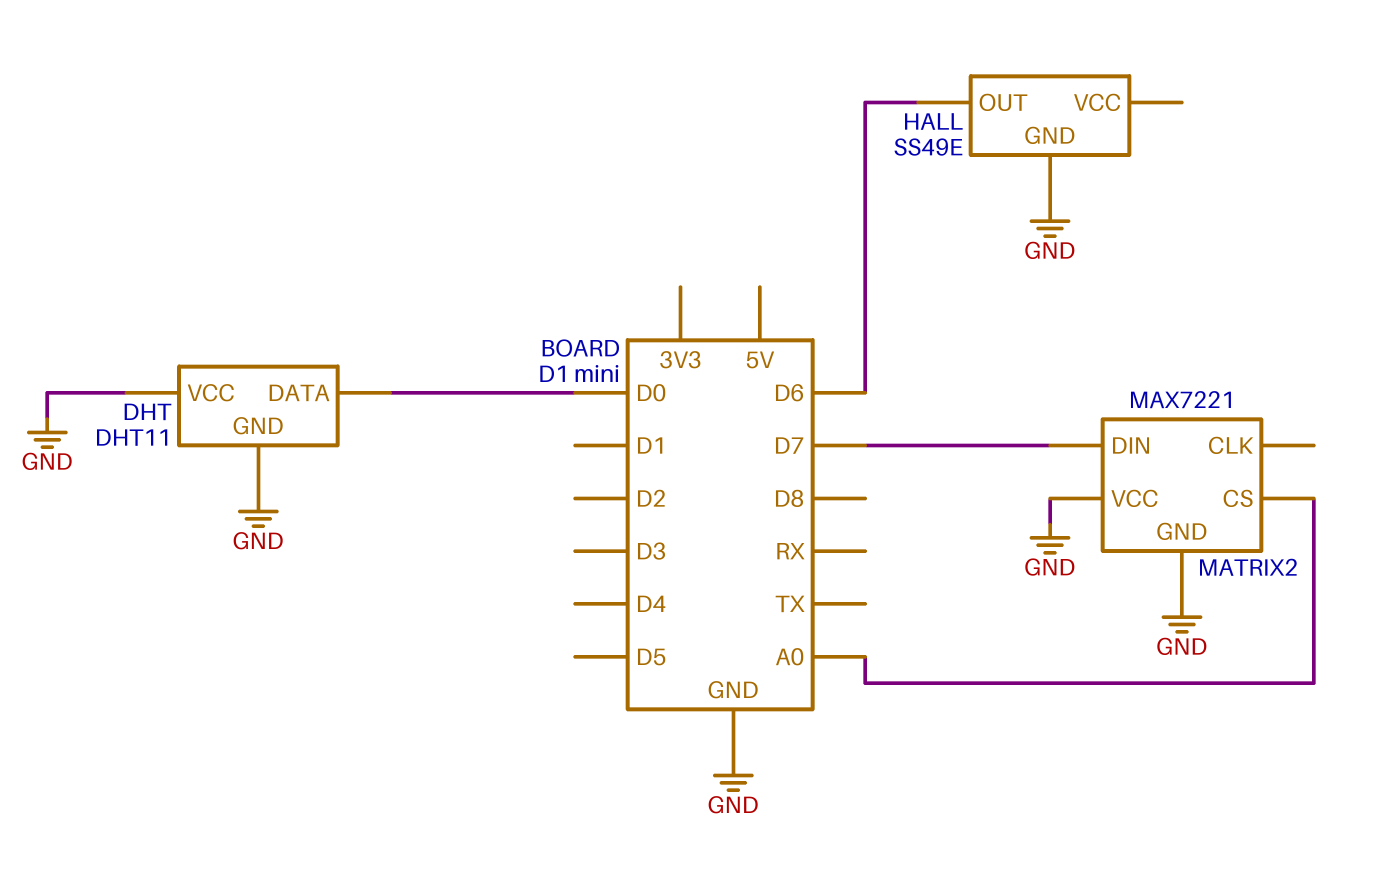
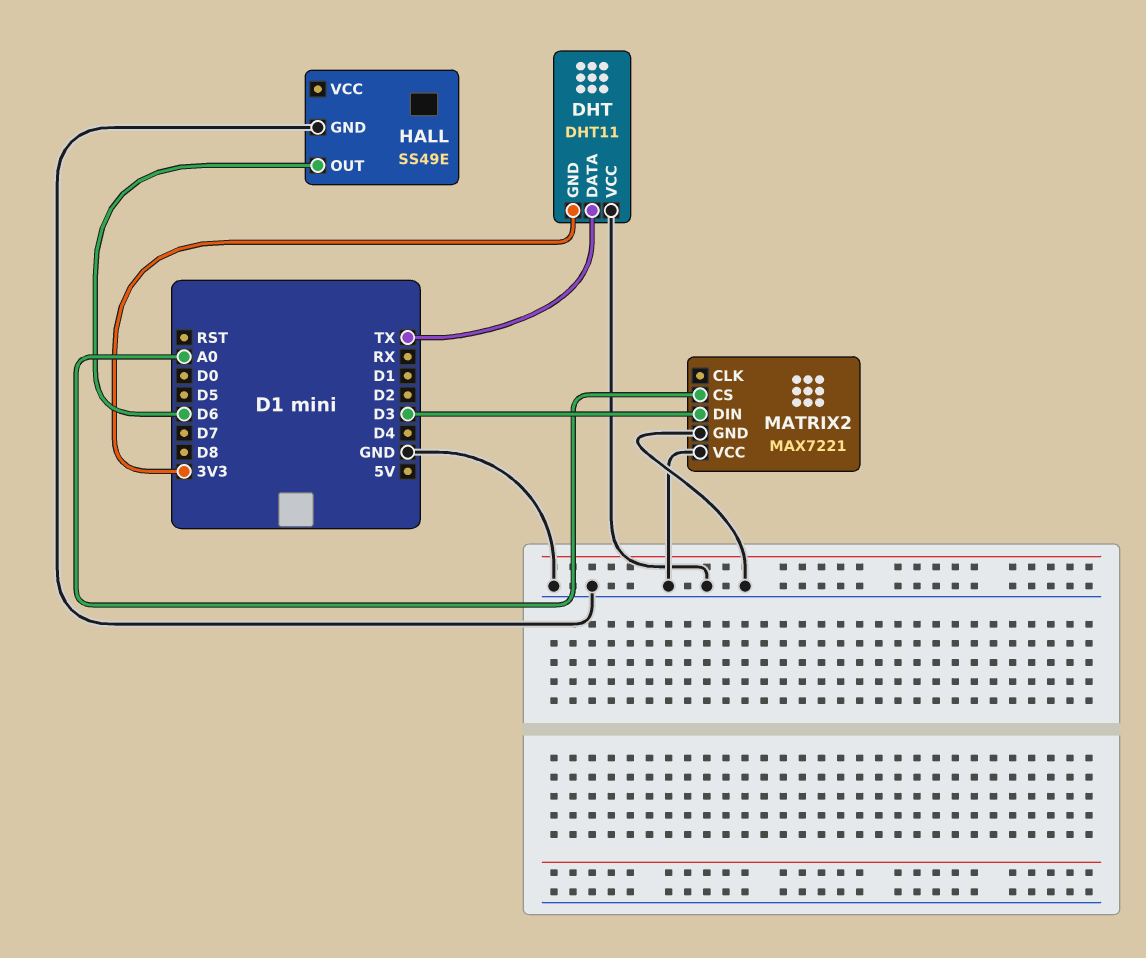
DHT pin DATA: D0 -> TX
DHT pin GND: GND -> 3V3
MATRIX2 pin DIN: D7 -> D3

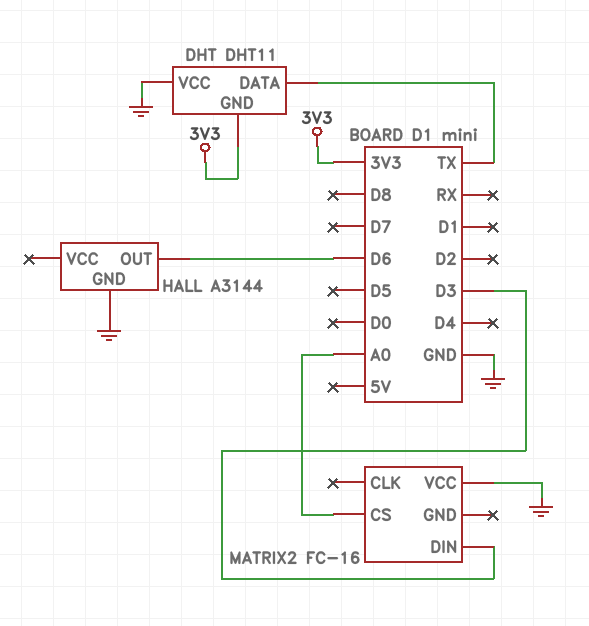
HALL: SS49E -> A3144
MATRIX2: MAX7221 -> FC-16
MATRIX2 pin GND: GND -> none

